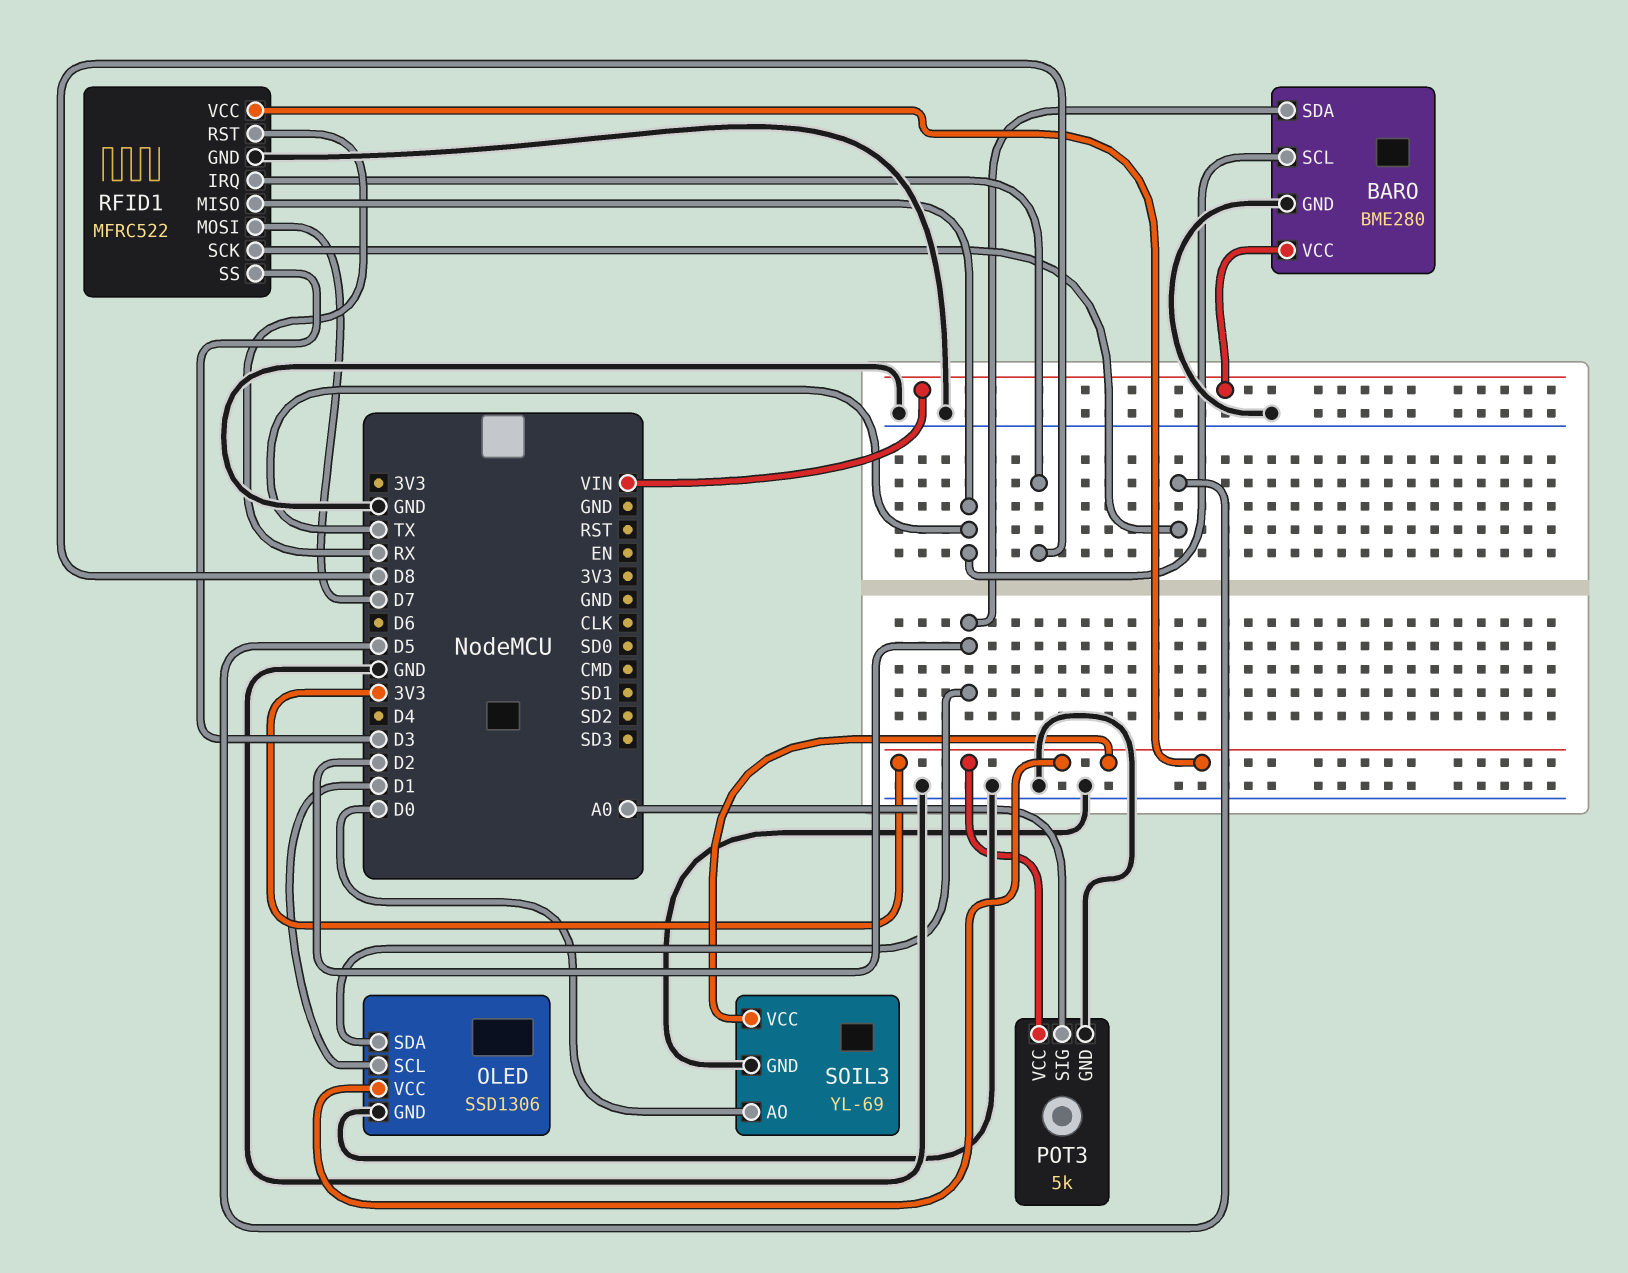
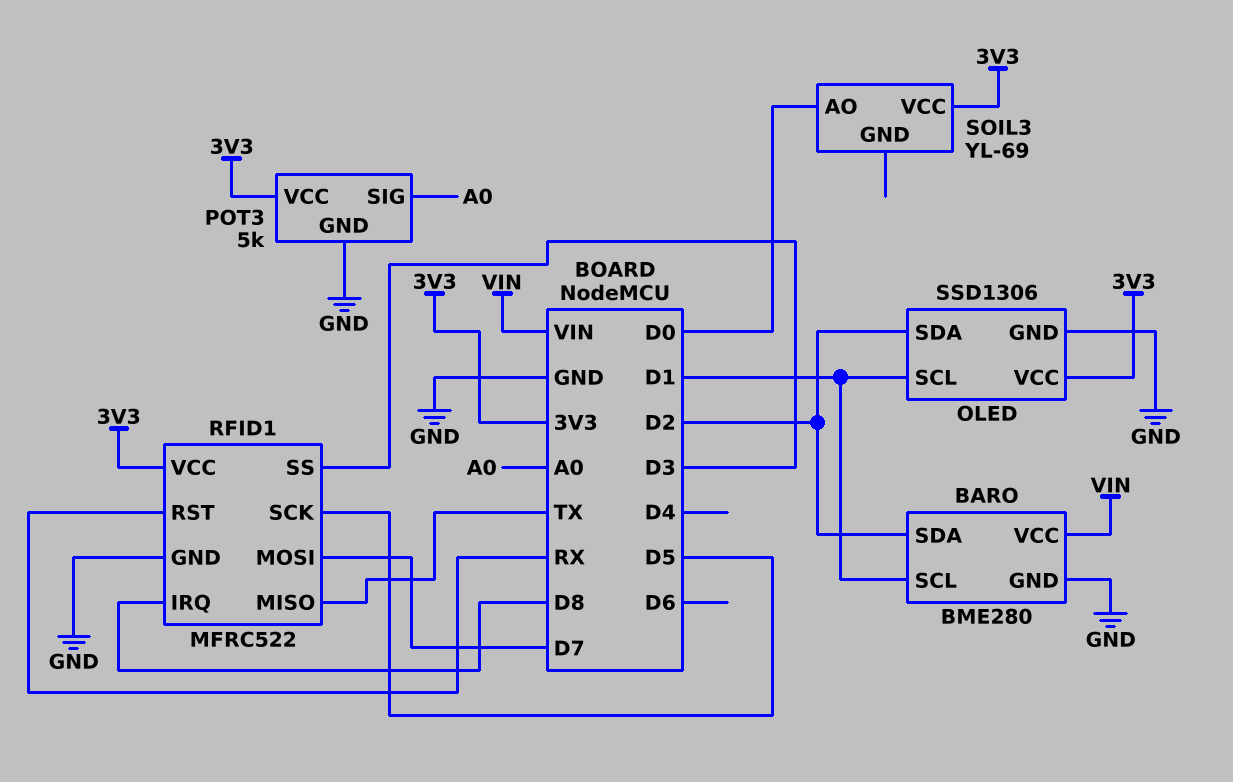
BARO pin SCL: TX -> D1
SOIL3 pin GND: GND -> none

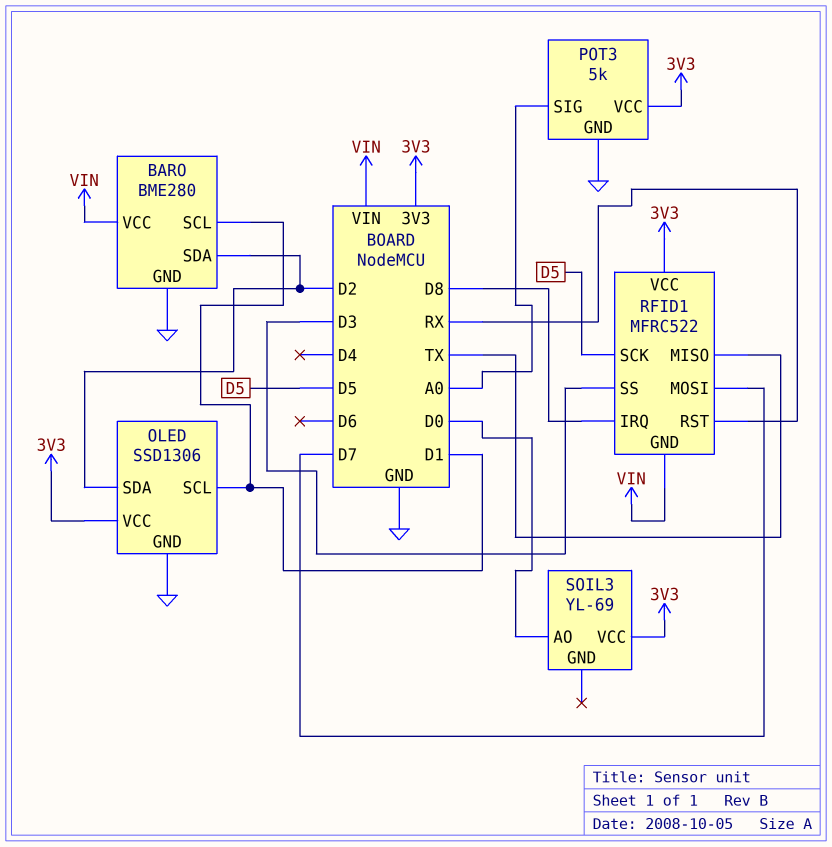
RFID1 pin GND: GND -> VIN

